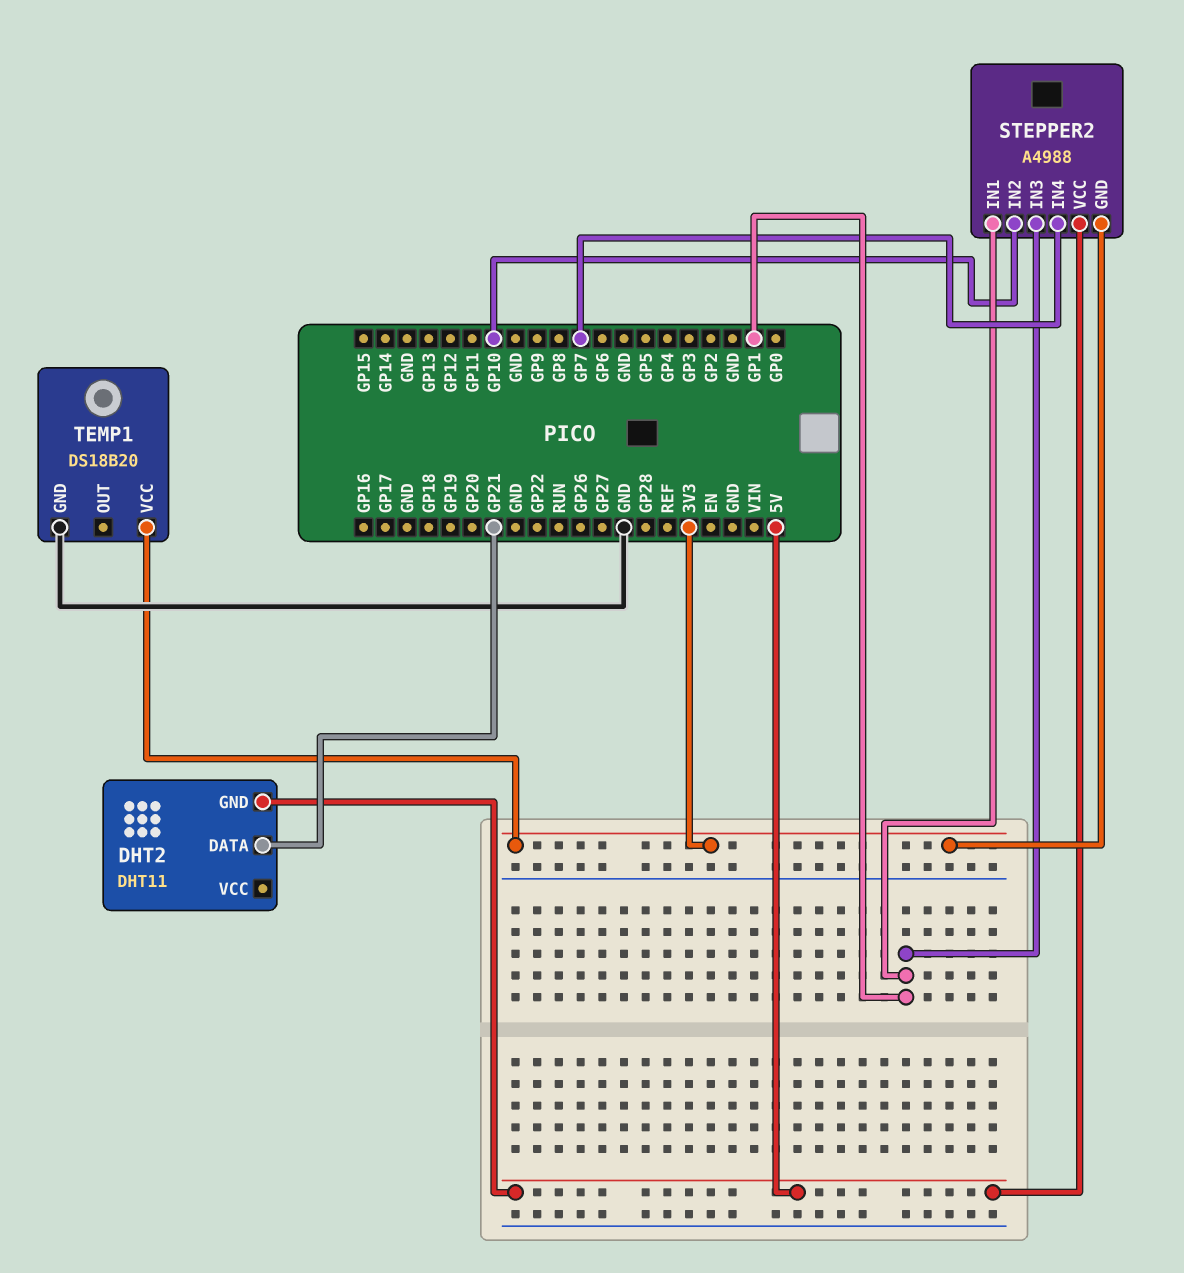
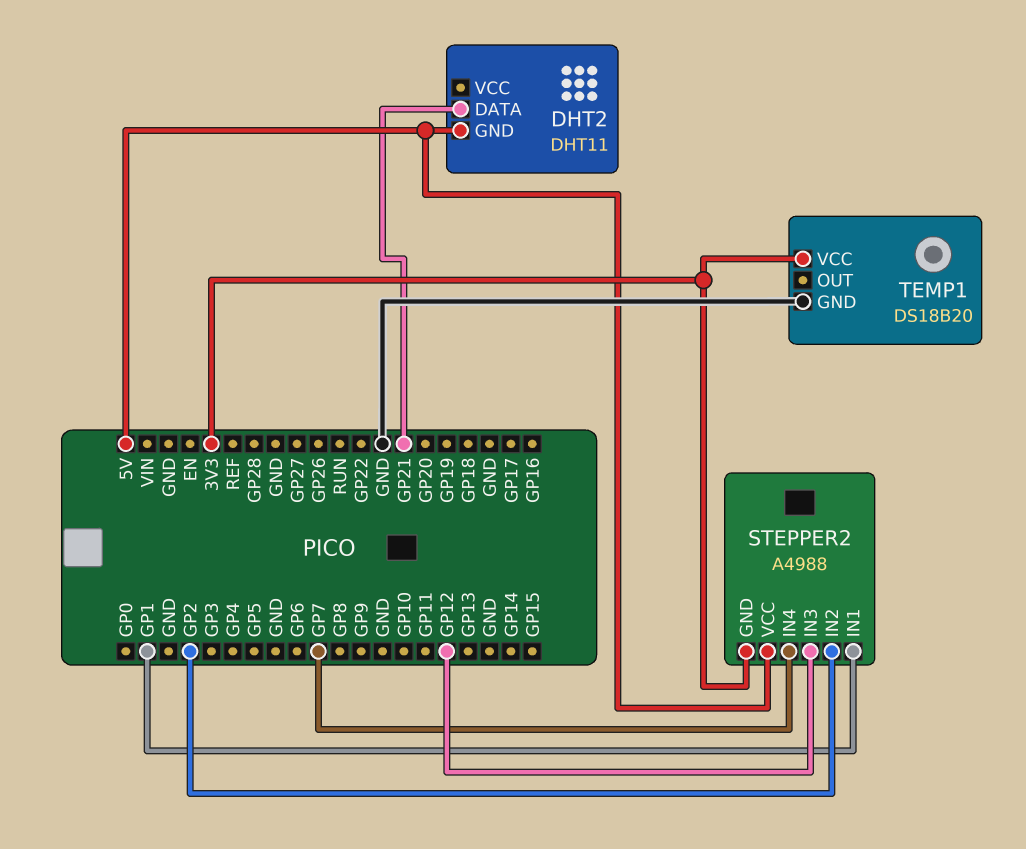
STEPPER2 pin IN2: GP10 -> GP2
STEPPER2 pin IN3: GP1 -> GP12

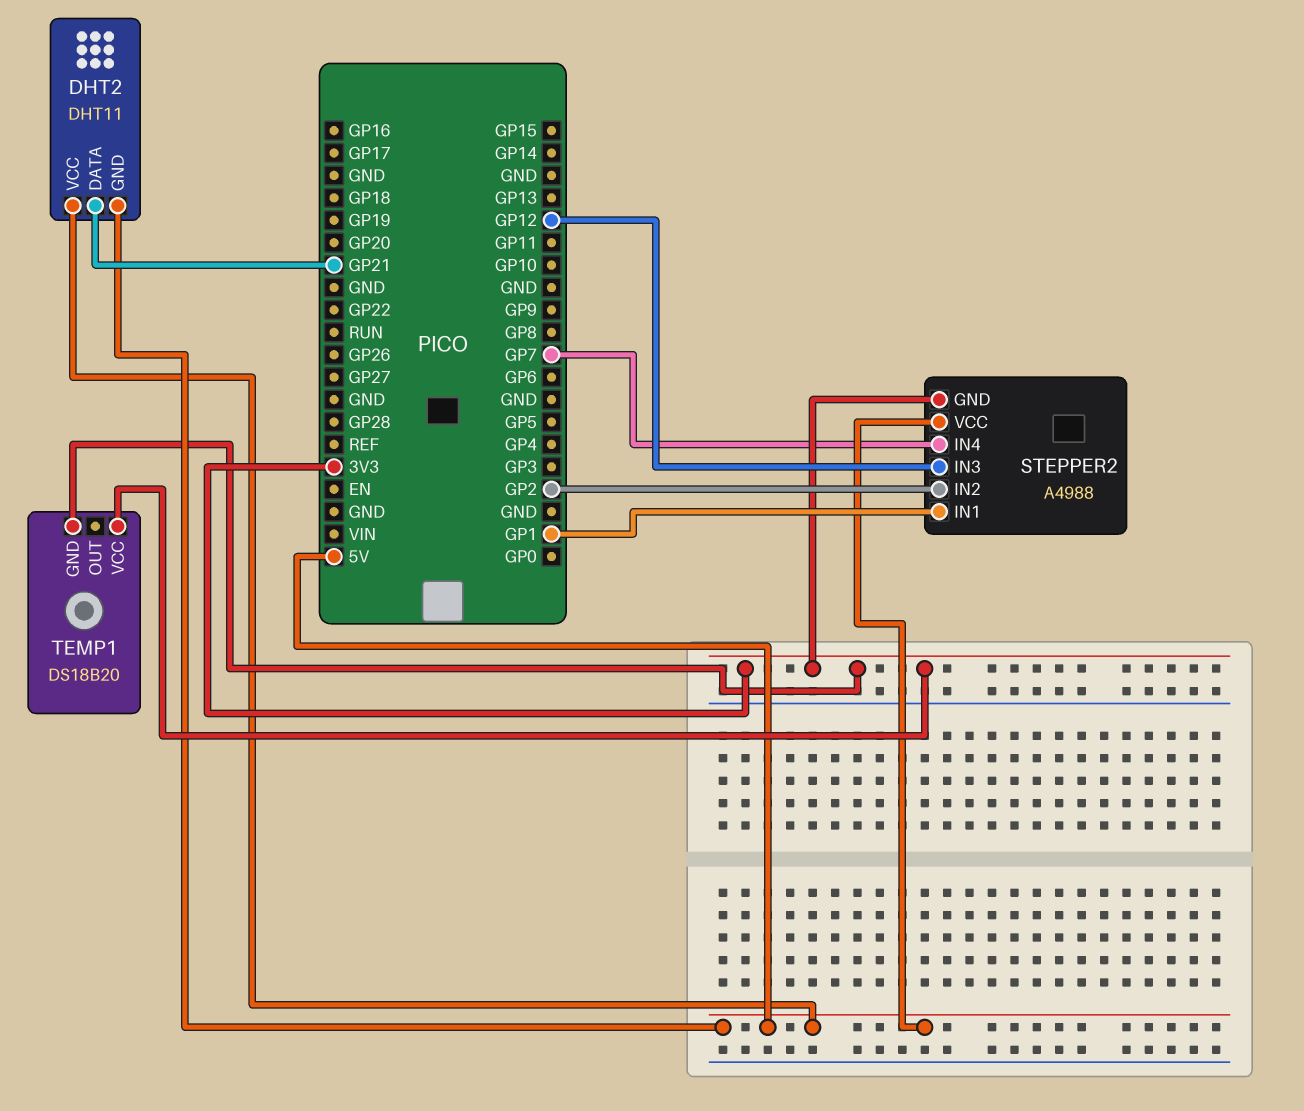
DHT2 pin VCC: none -> 5V
TEMP1 pin GND: GND -> 3V3

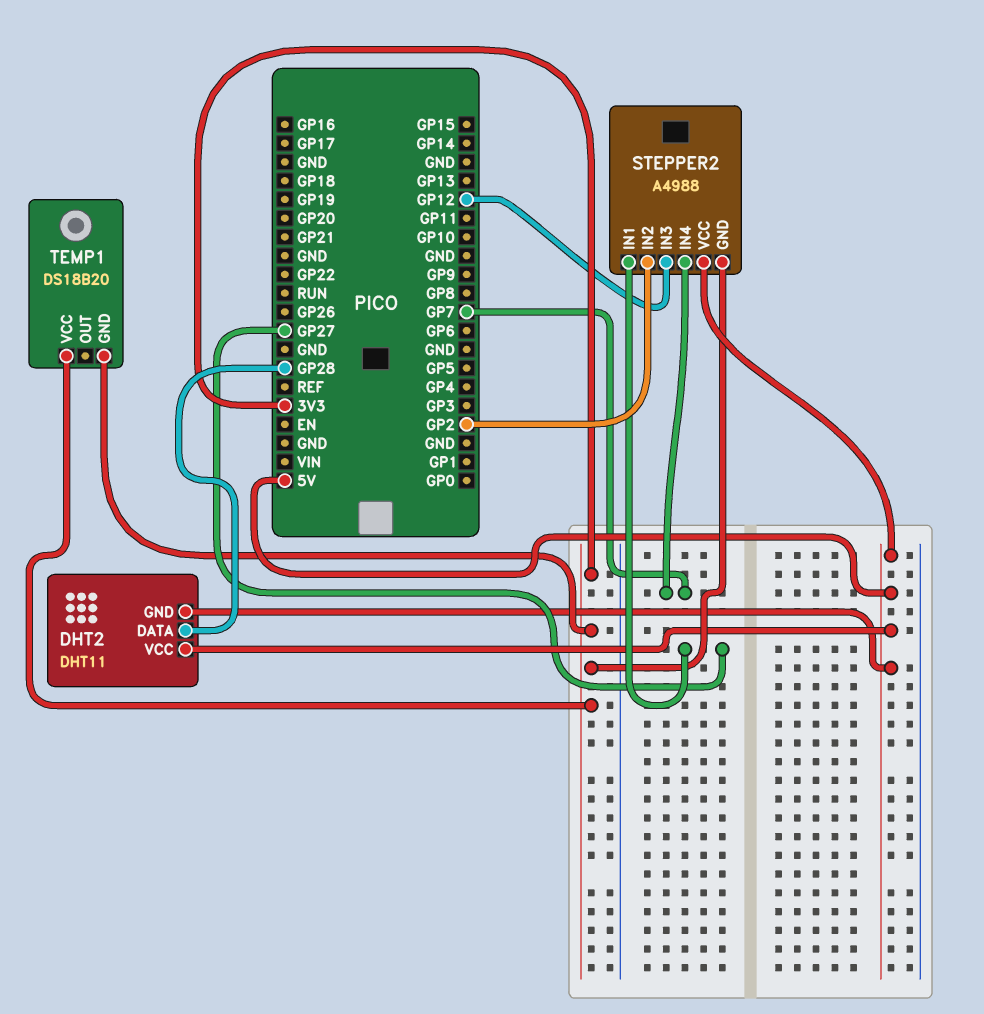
DHT2 pin DATA: GP21 -> GP28
STEPPER2 pin IN1: GP1 -> GP27

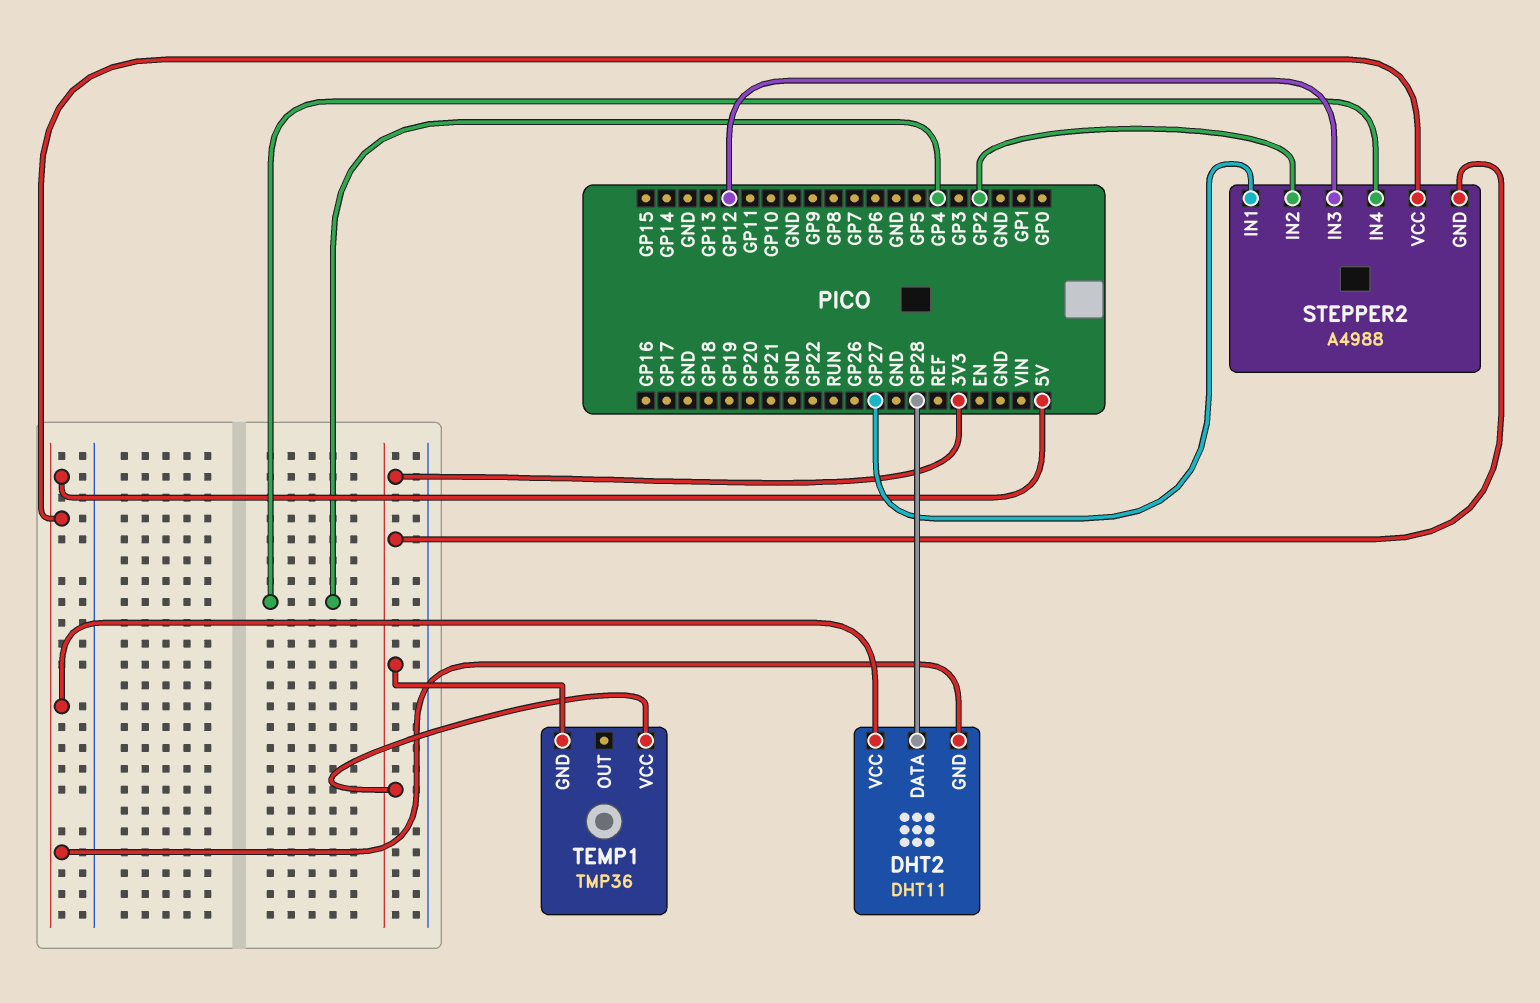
STEPPER2 pin IN4: GP7 -> GP4
TEMP1: DS18B20 -> TMP36

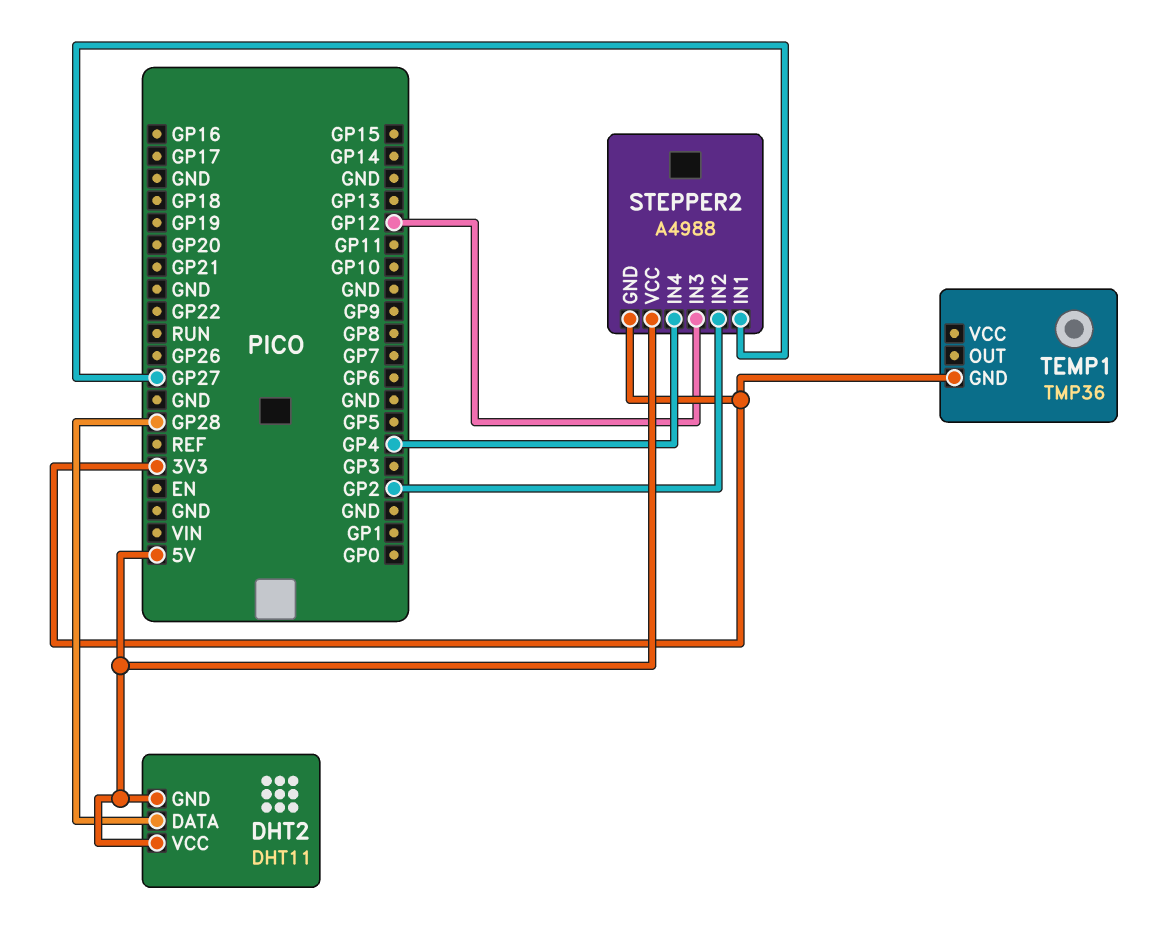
TEMP1 pin VCC: 3V3 -> none

